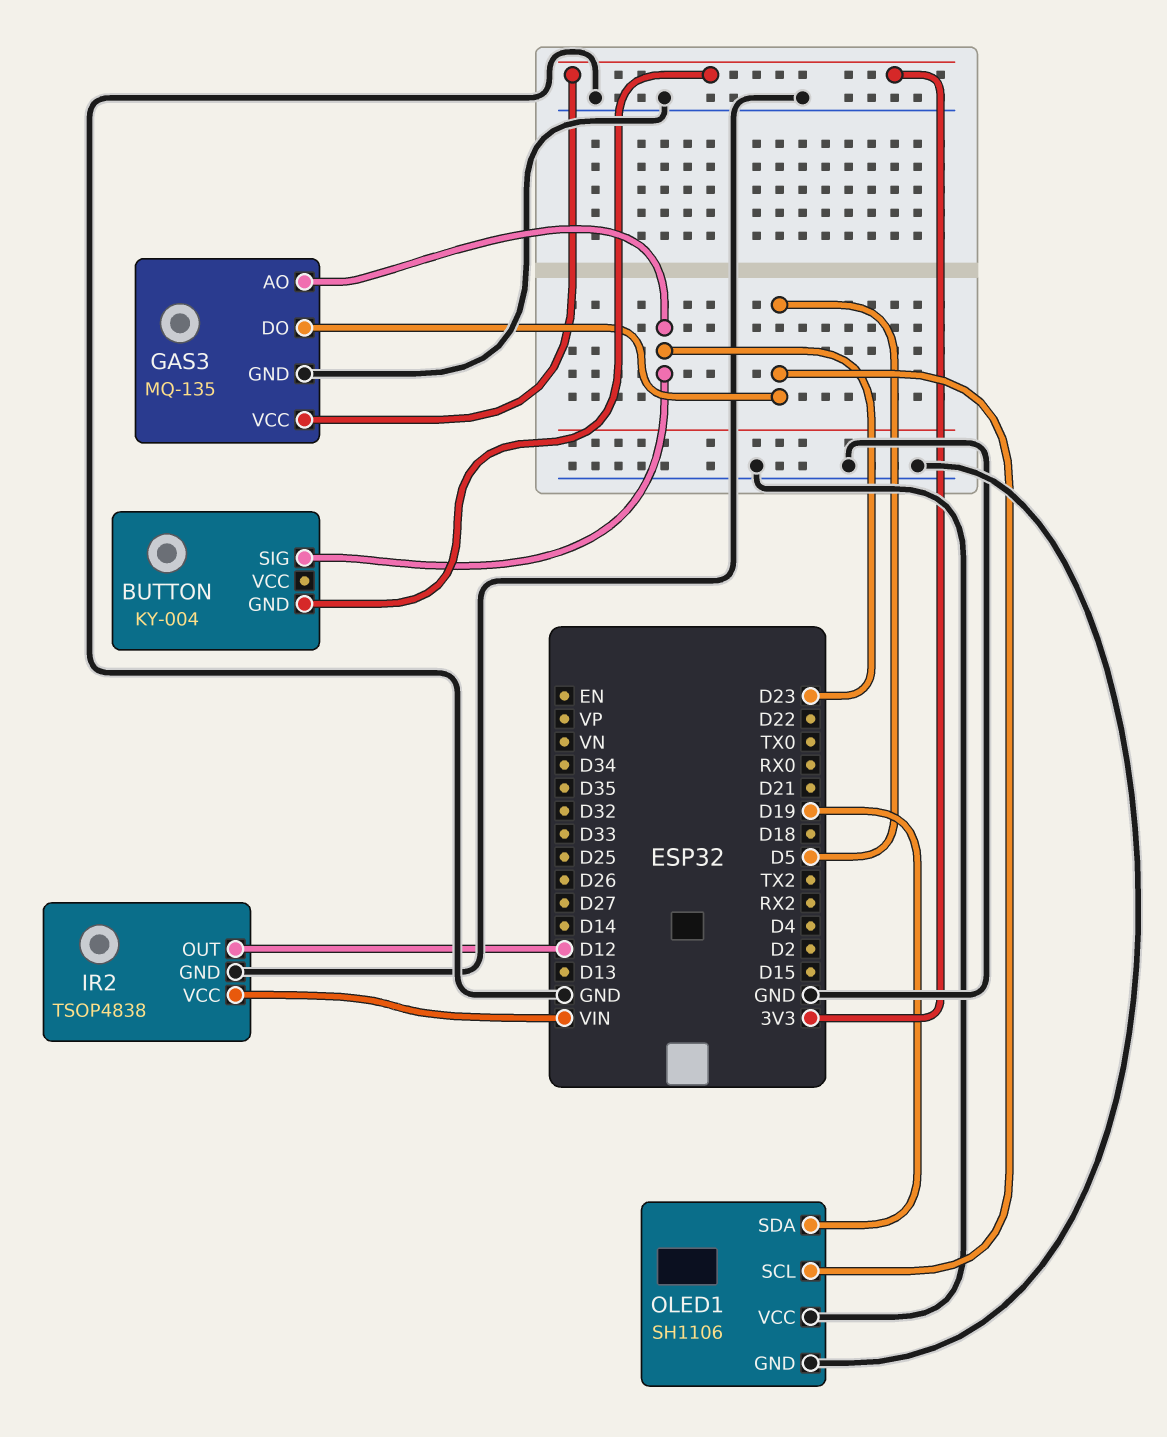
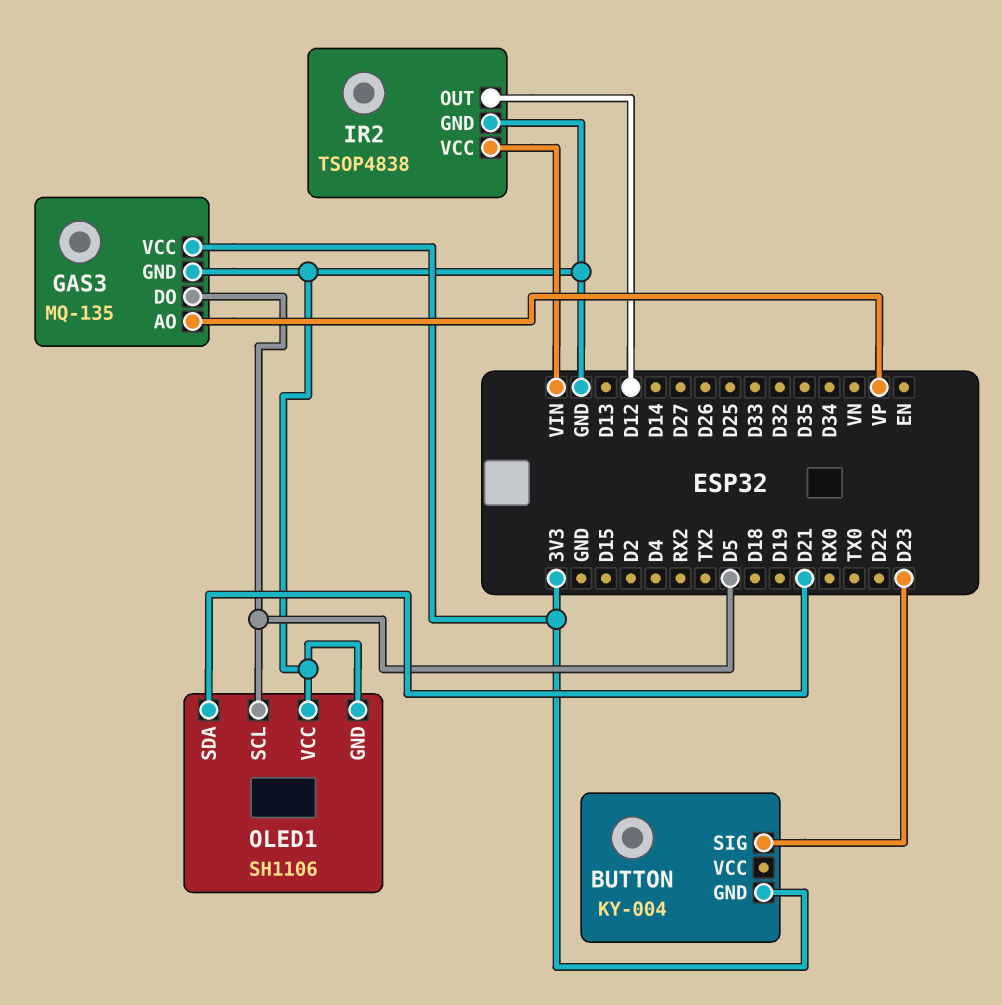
GAS3 pin AO: D23 -> VP
OLED1 pin SDA: D19 -> D21

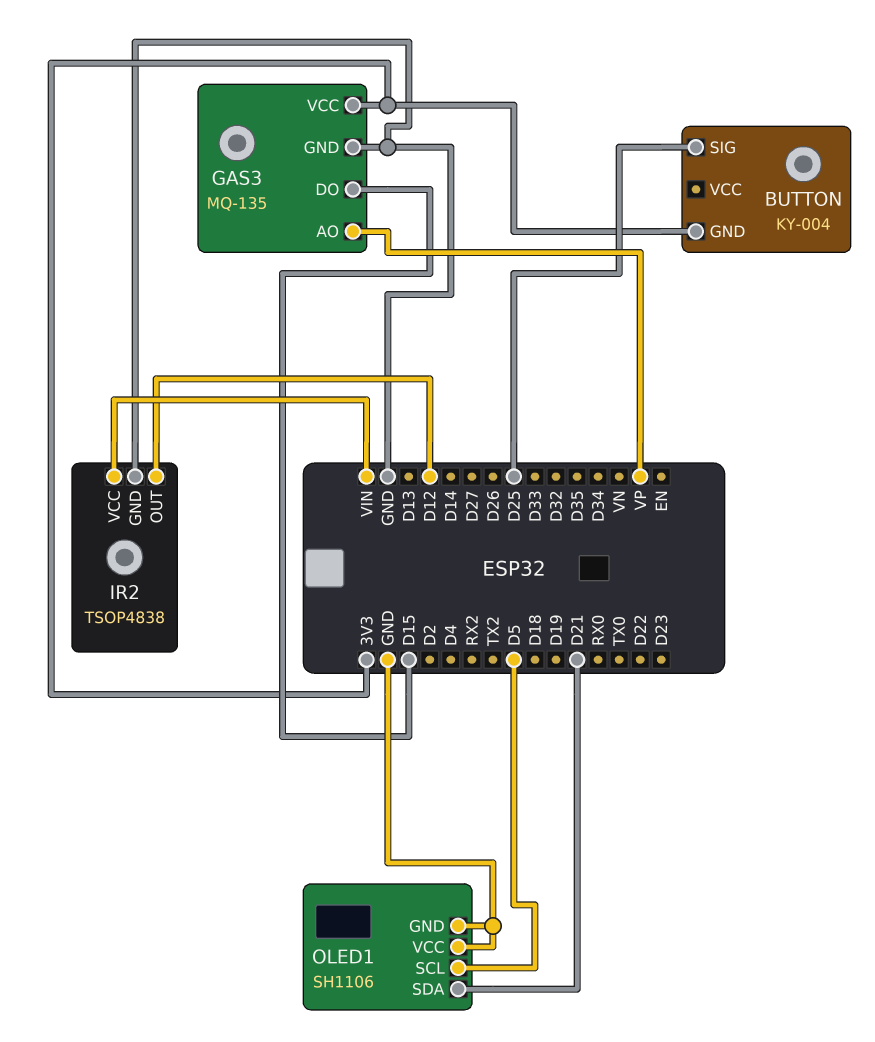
BUTTON pin SIG: D23 -> D25
GAS3 pin DO: D5 -> D15

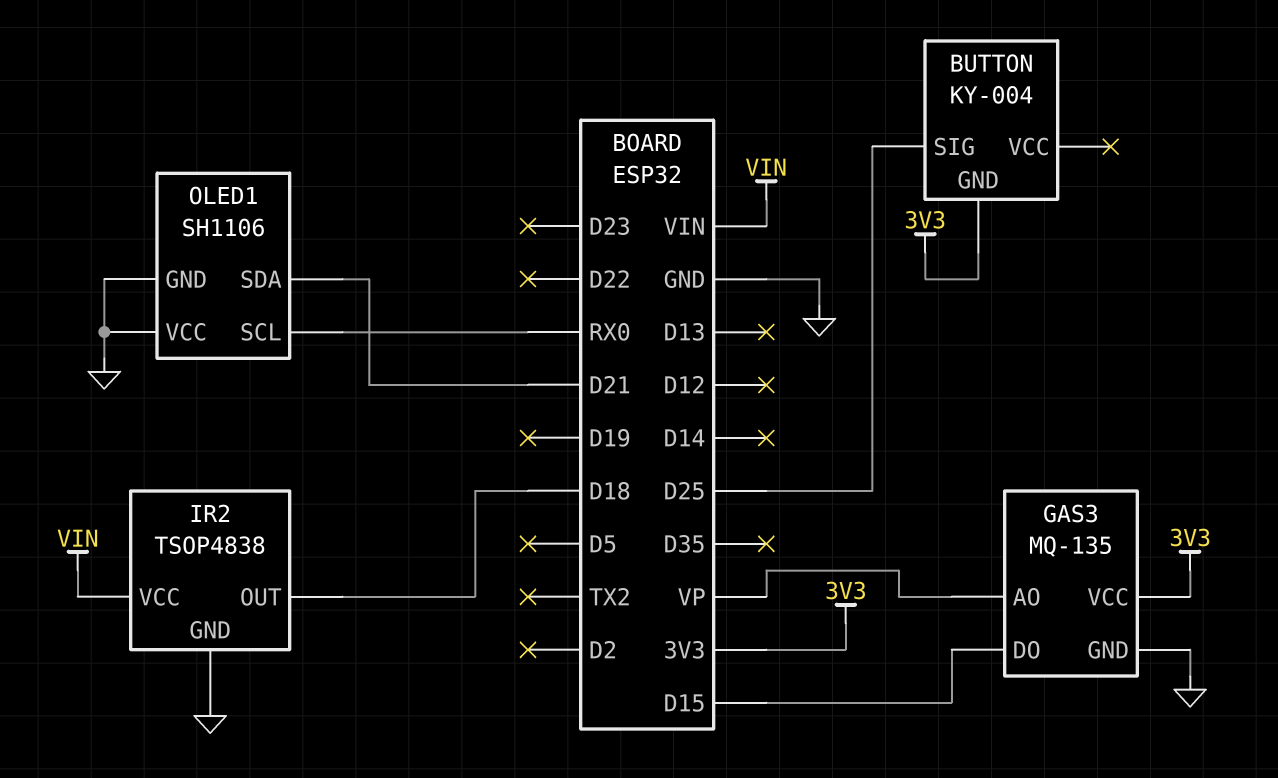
IR2 pin OUT: D12 -> D18
OLED1 pin SCL: D5 -> RX0

